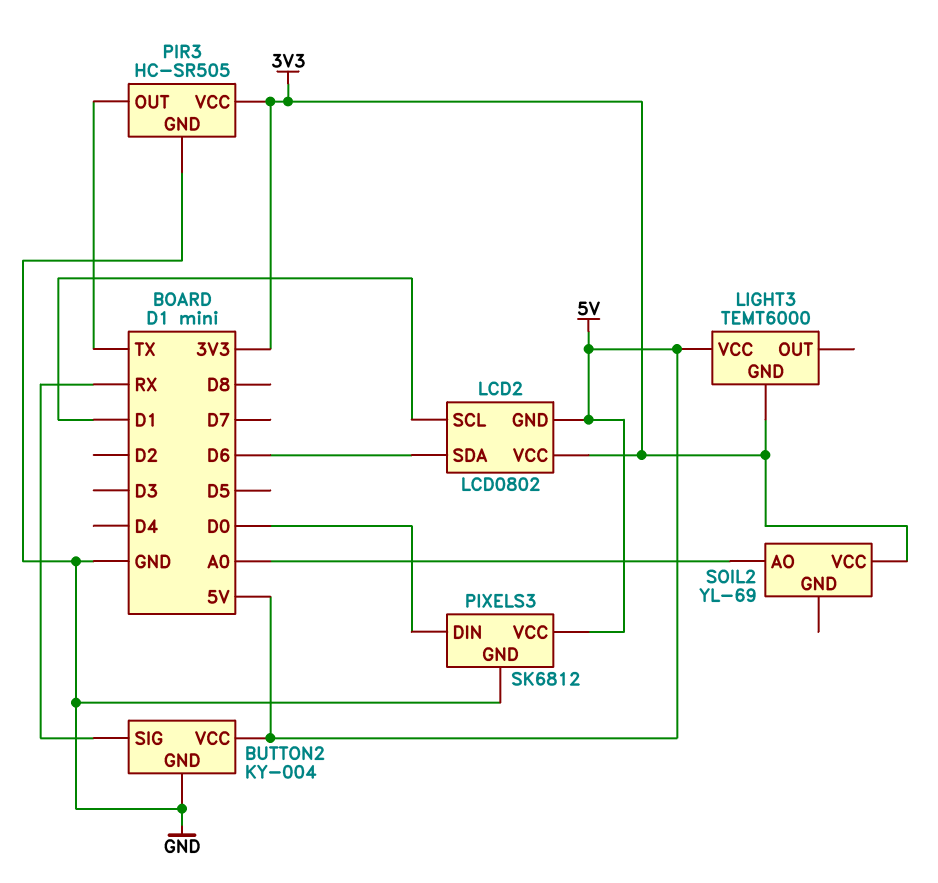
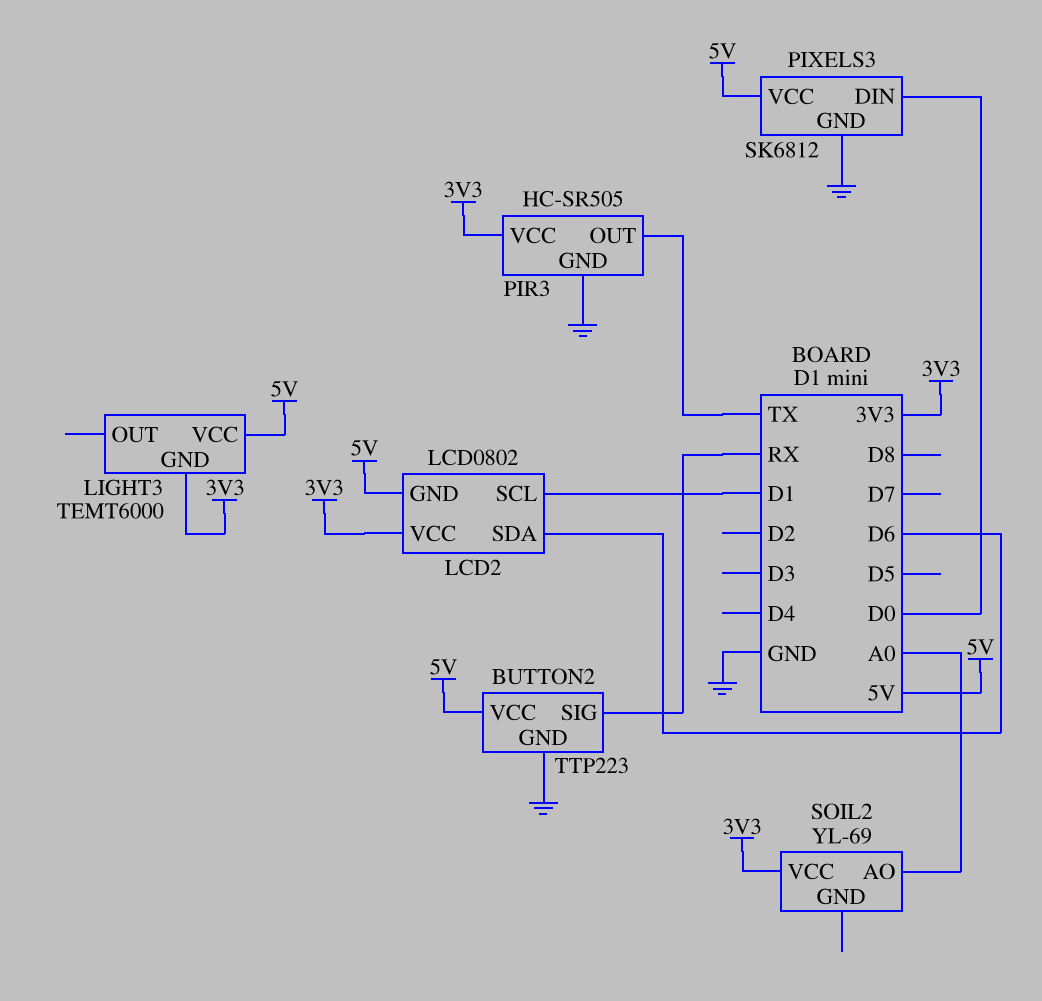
BUTTON2: KY-004 -> TTP223

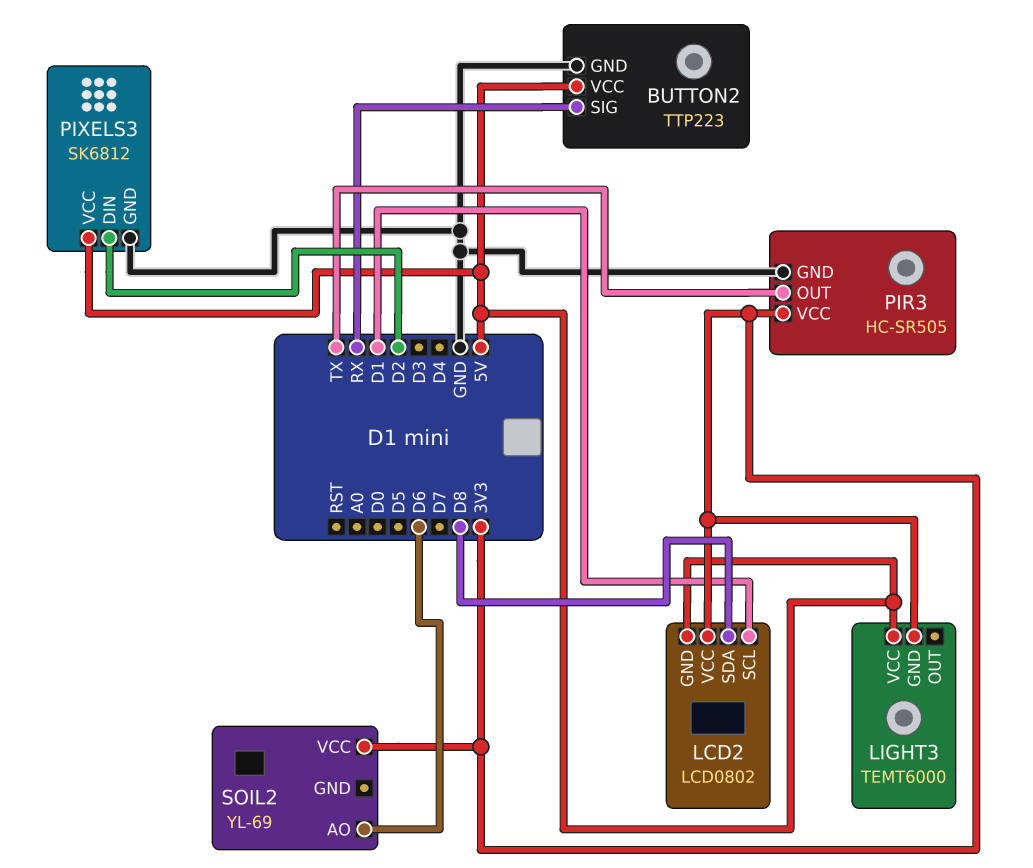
LCD2 pin SDA: D6 -> D8
PIXELS3 pin DIN: D0 -> D2
SOIL2 pin AO: A0 -> D6

